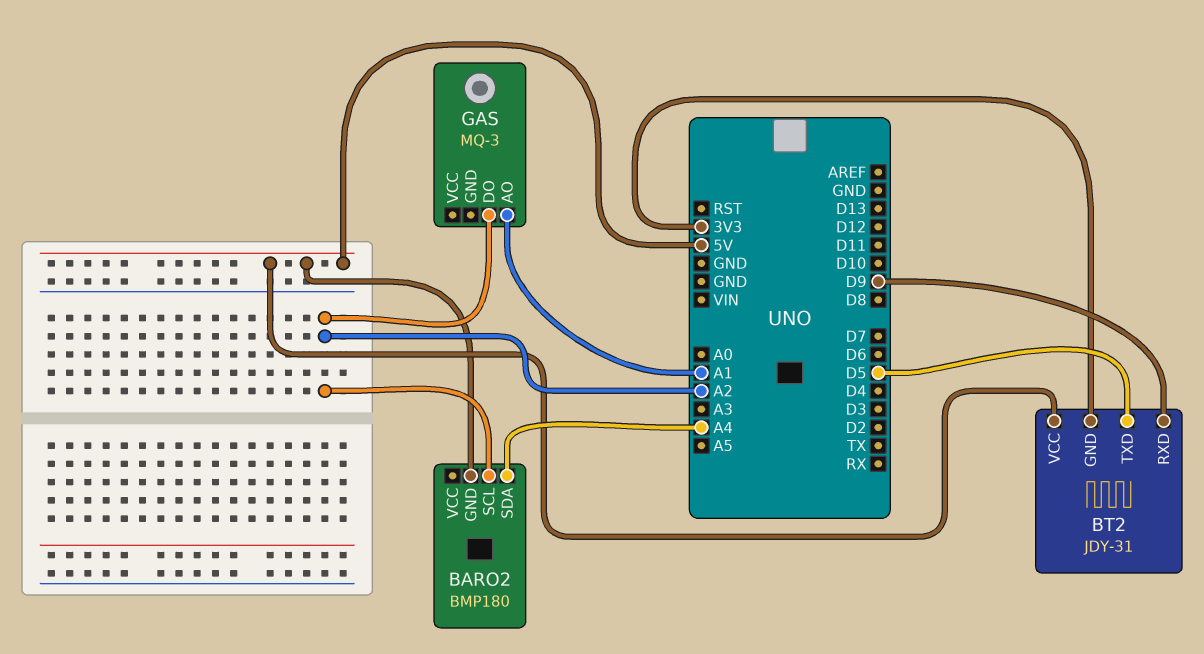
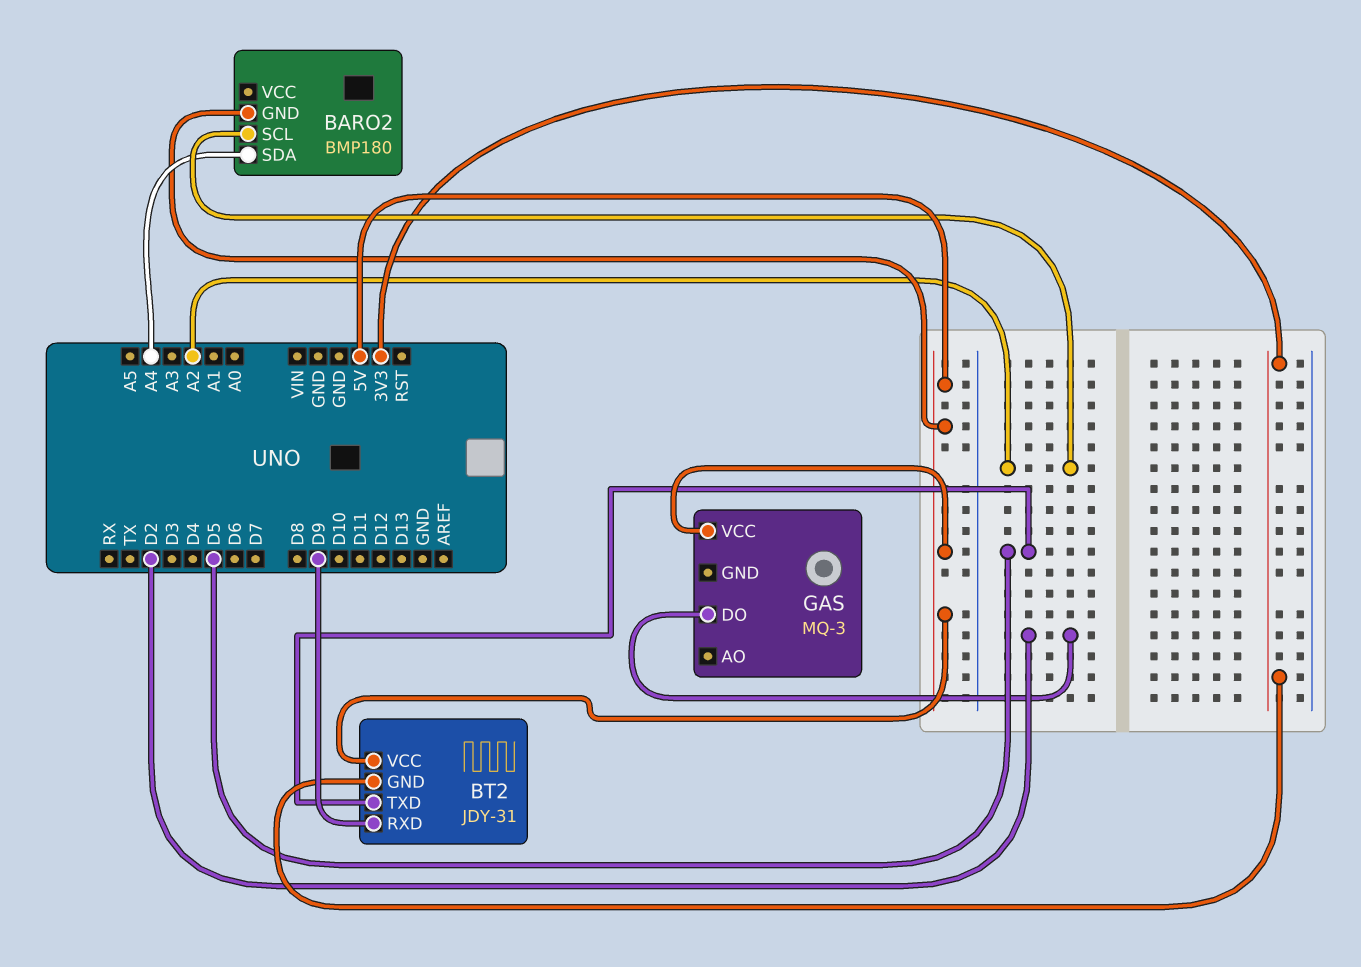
GAS pin AO: A1 -> none
GAS pin DO: A2 -> D2
GAS pin VCC: none -> 5V

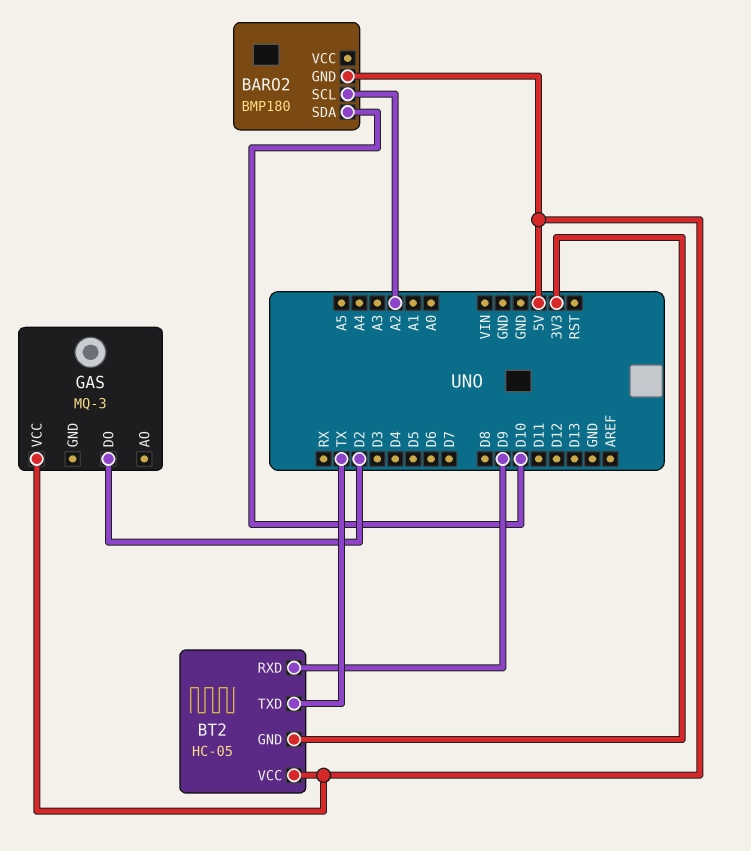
BARO2 pin SDA: A4 -> D10
BT2: JDY-31 -> HC-05
BT2 pin TXD: D5 -> TX

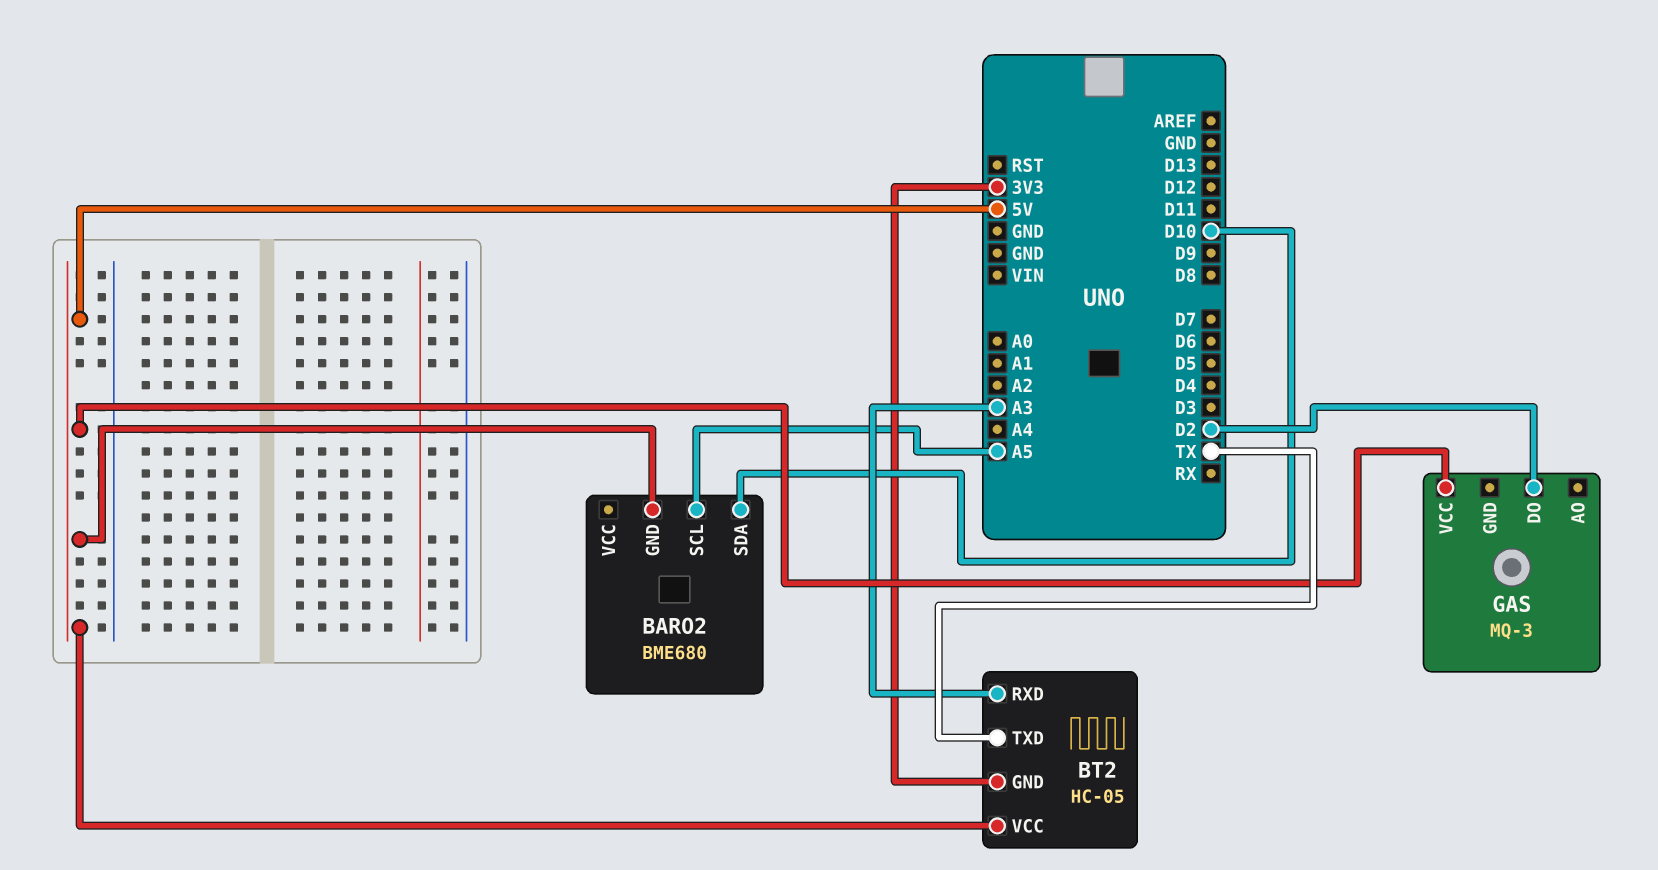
BARO2: BMP180 -> BME680
BARO2 pin SCL: A2 -> A5
BT2 pin RXD: D9 -> A3

